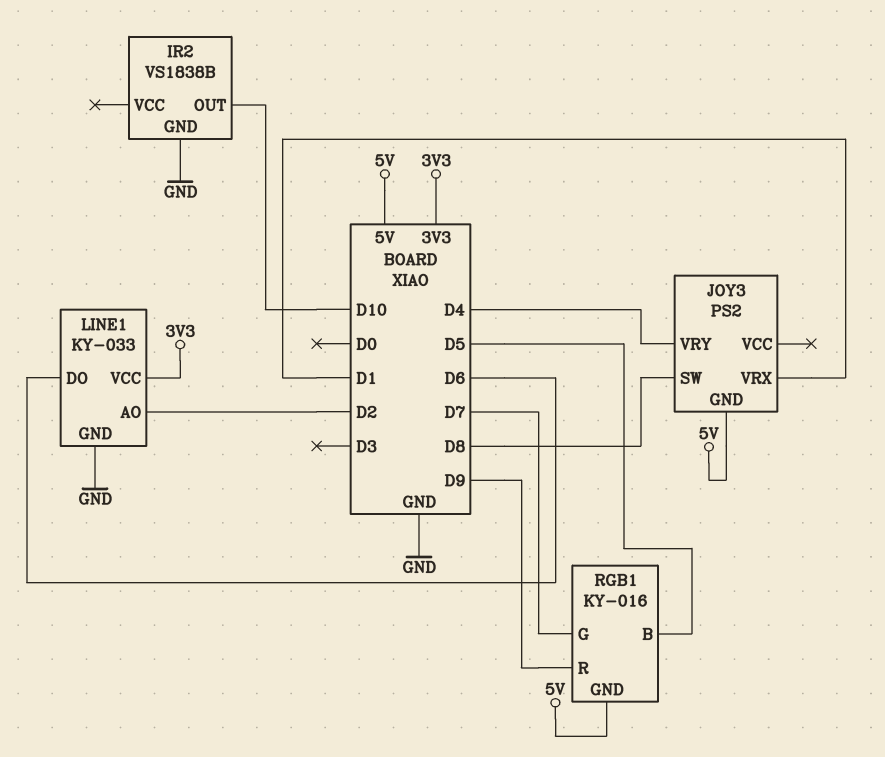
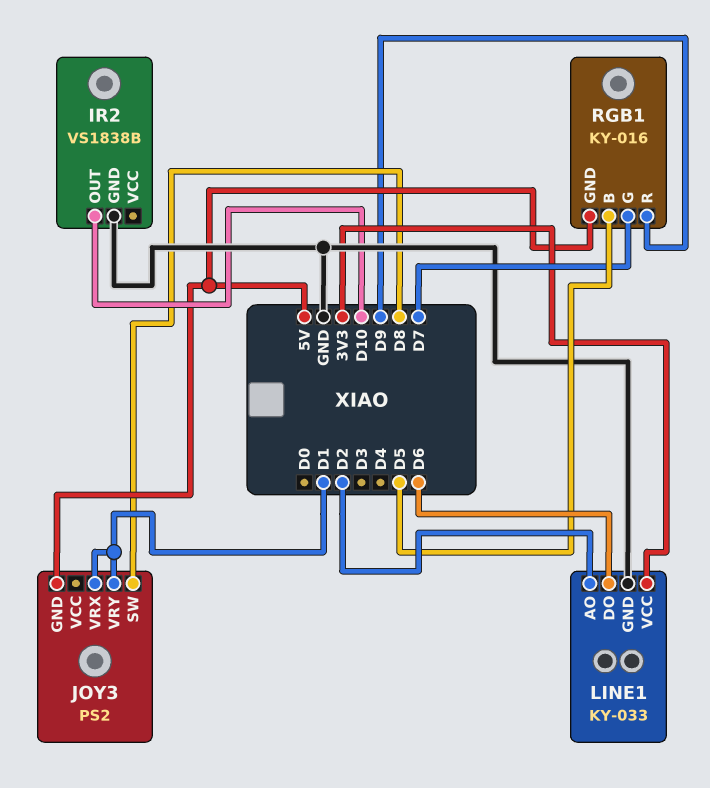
JOY3 pin VRY: D4 -> D1

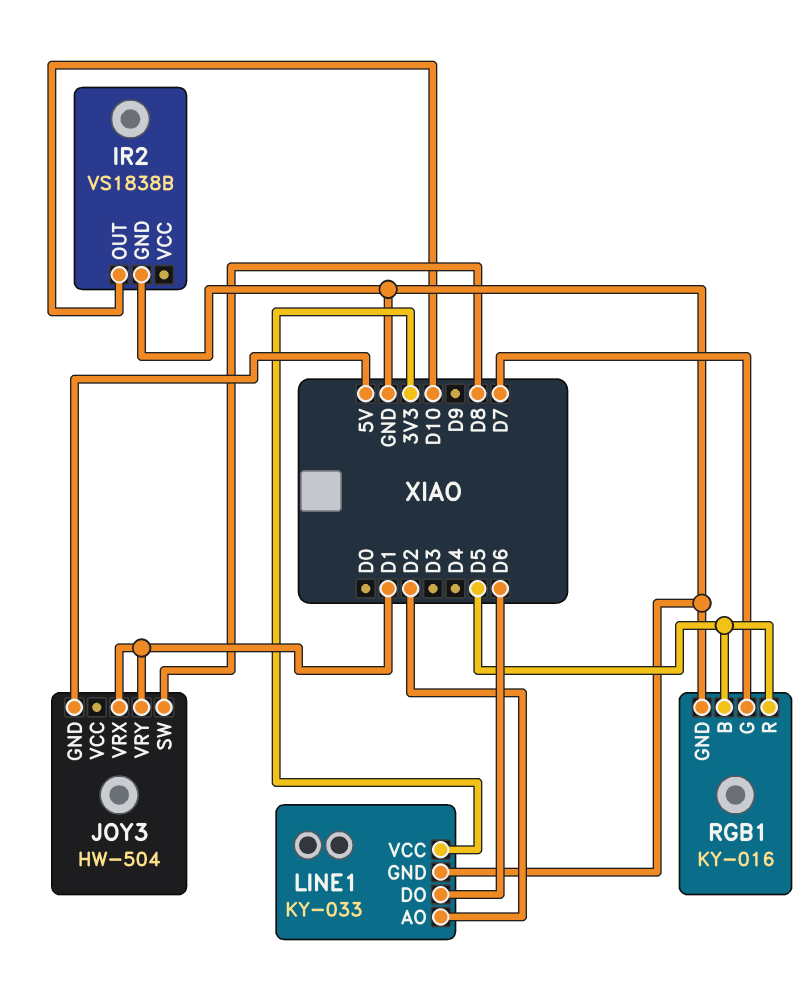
JOY3: PS2 -> HW-504
RGB1 pin GND: 5V -> GND
RGB1 pin R: D9 -> D5

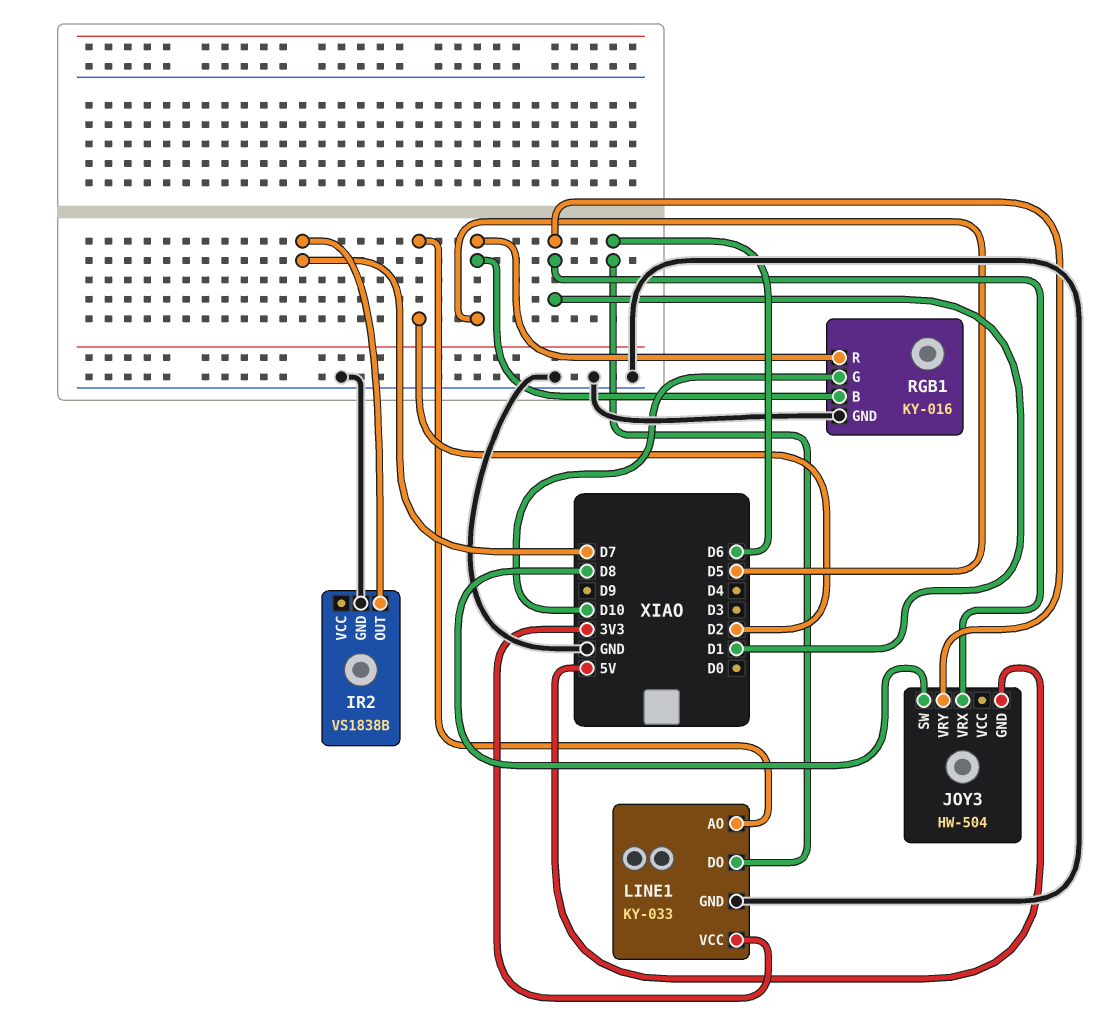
IR2 pin OUT: D10 -> D7
RGB1 pin G: D7 -> D10

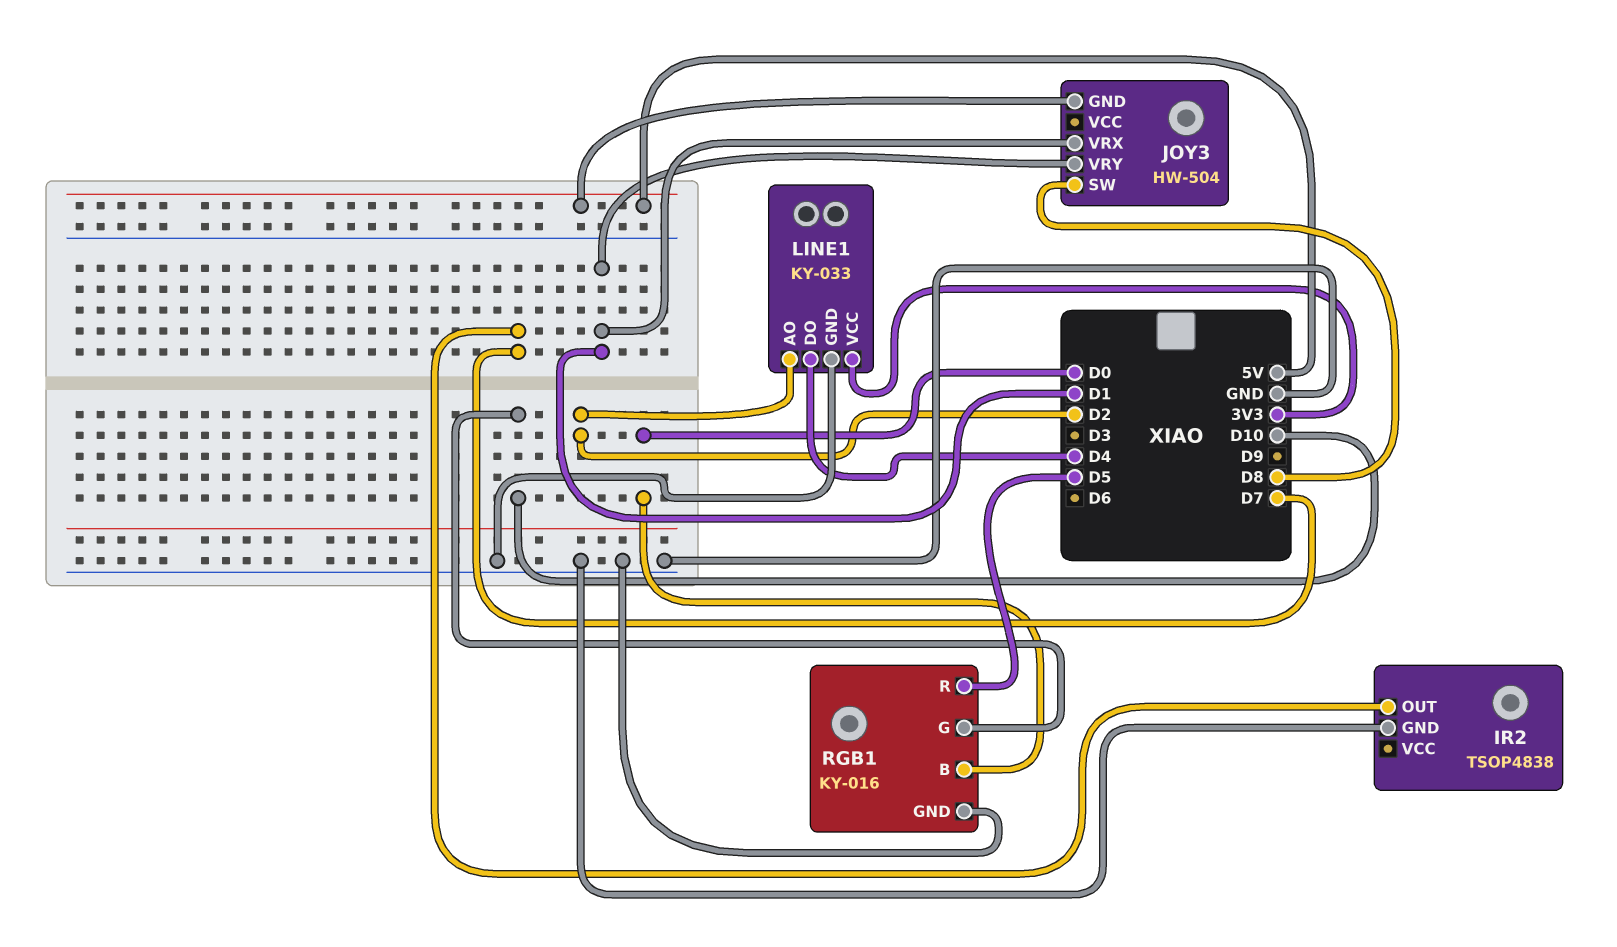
IR2: VS1838B -> TSOP4838
LINE1 pin DO: D6 -> D4
RGB1 pin B: D5 -> D0

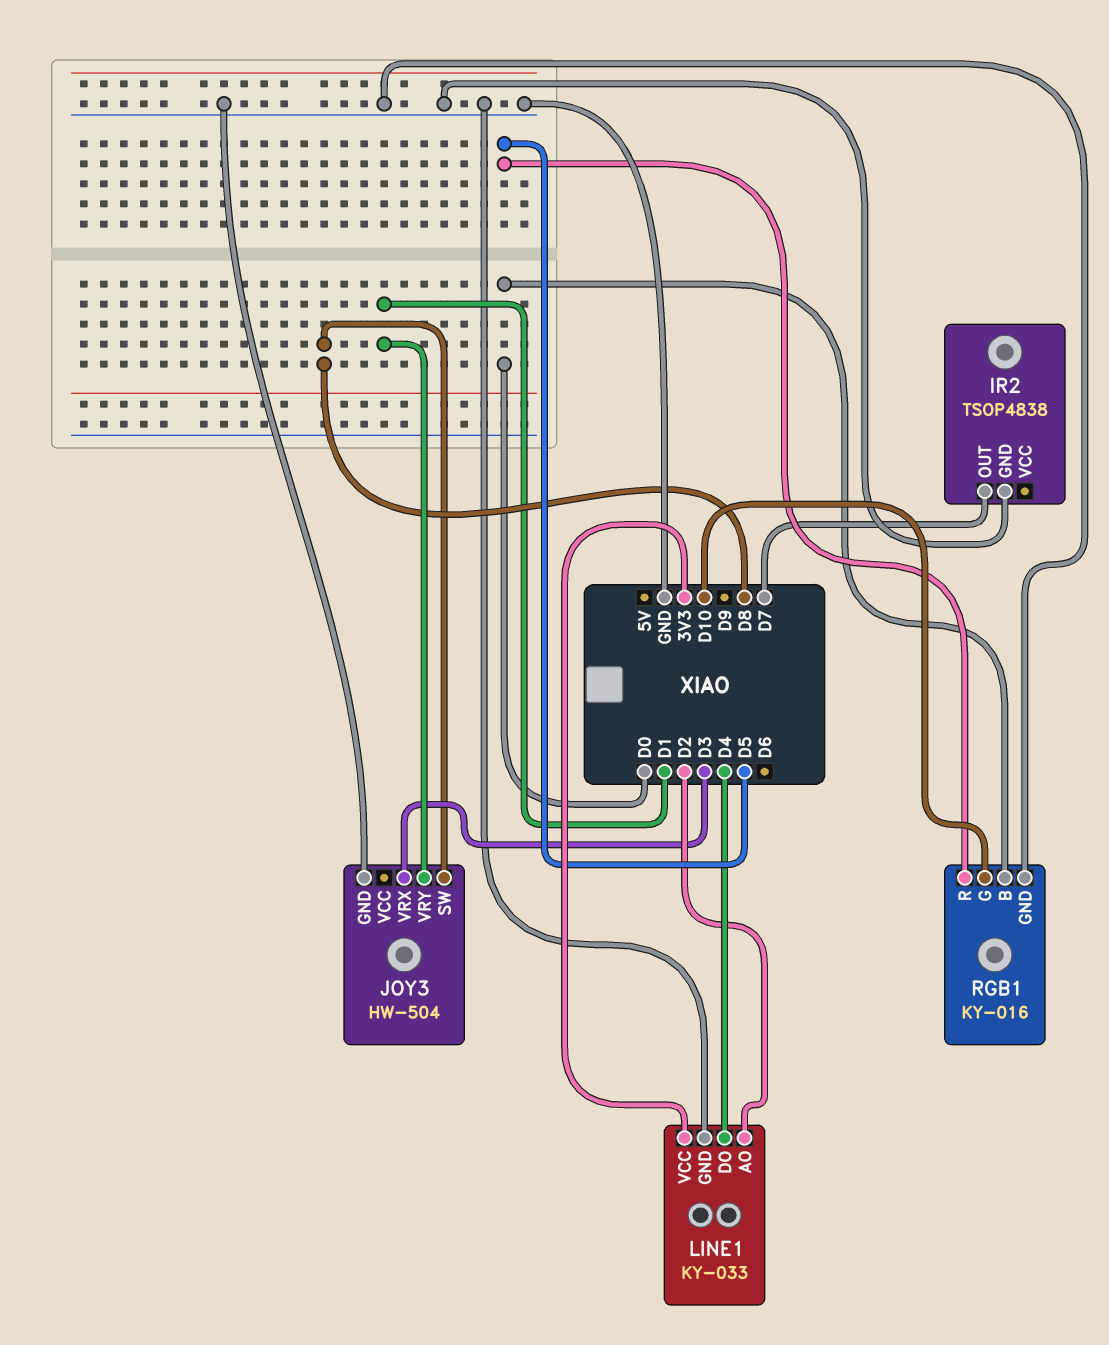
JOY3 pin GND: 5V -> GND
JOY3 pin VRX: D1 -> D3

